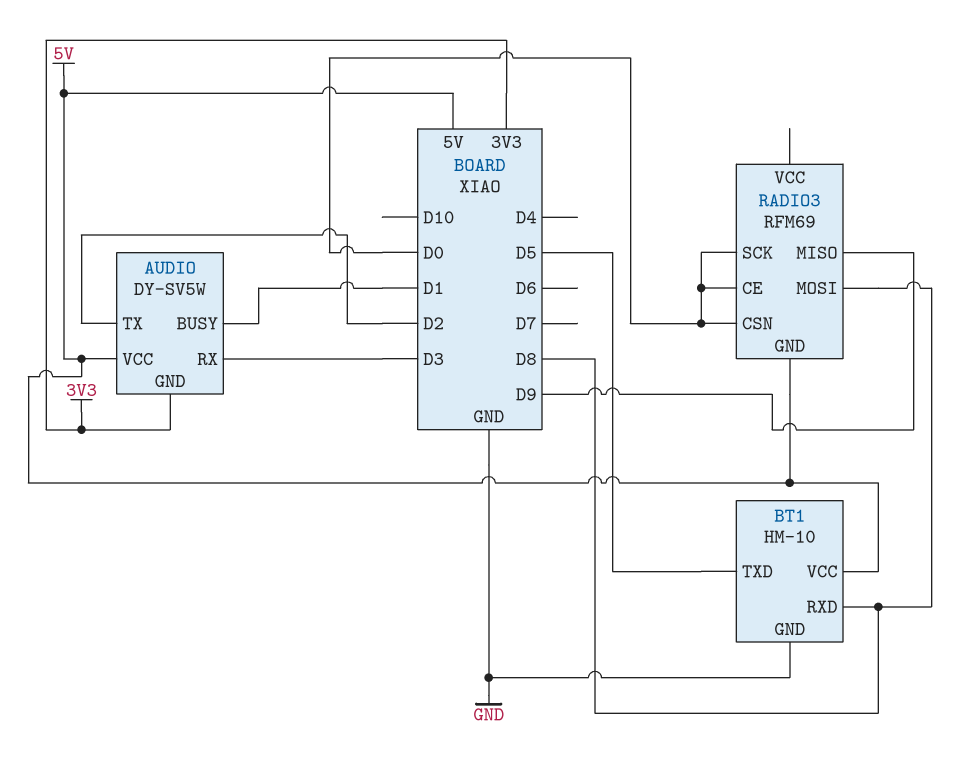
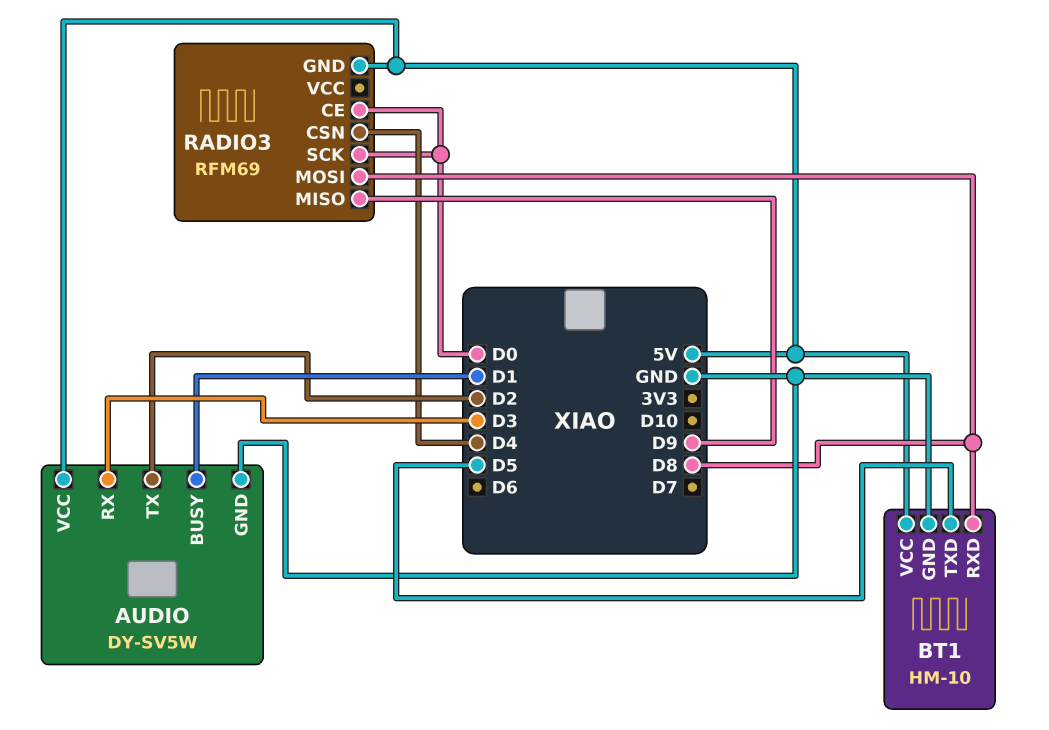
AUDIO pin GND: 3V3 -> GND
RADIO3 pin CSN: D0 -> D4

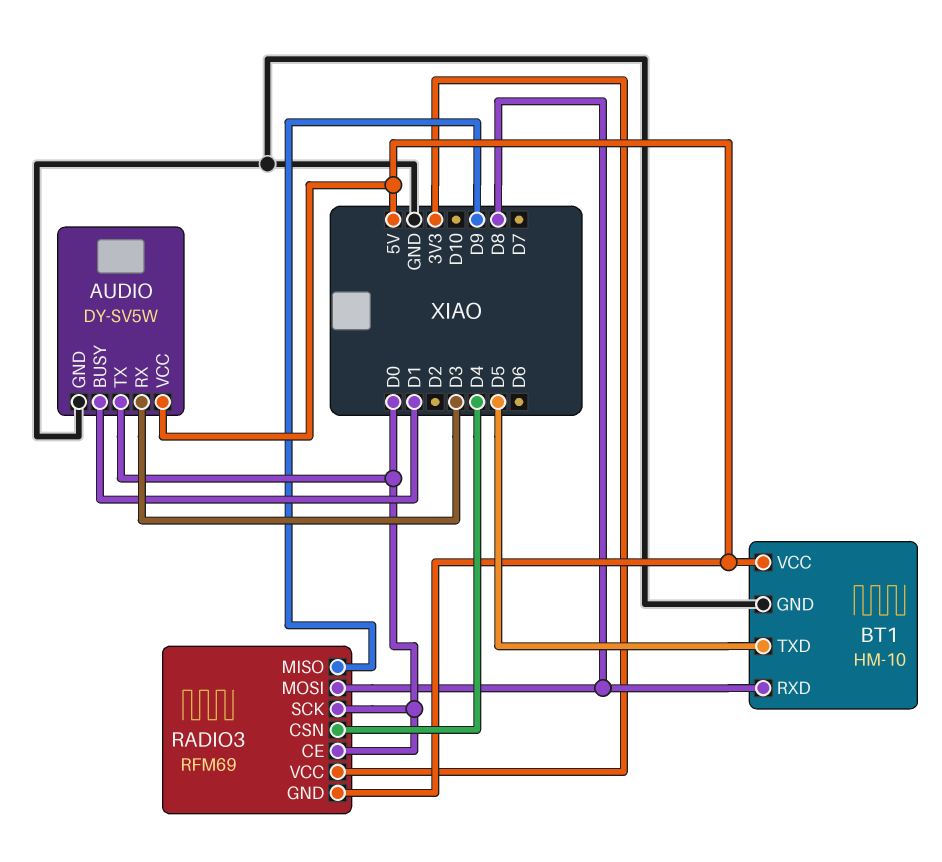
AUDIO pin TX: D2 -> D0
RADIO3 pin VCC: none -> 3V3

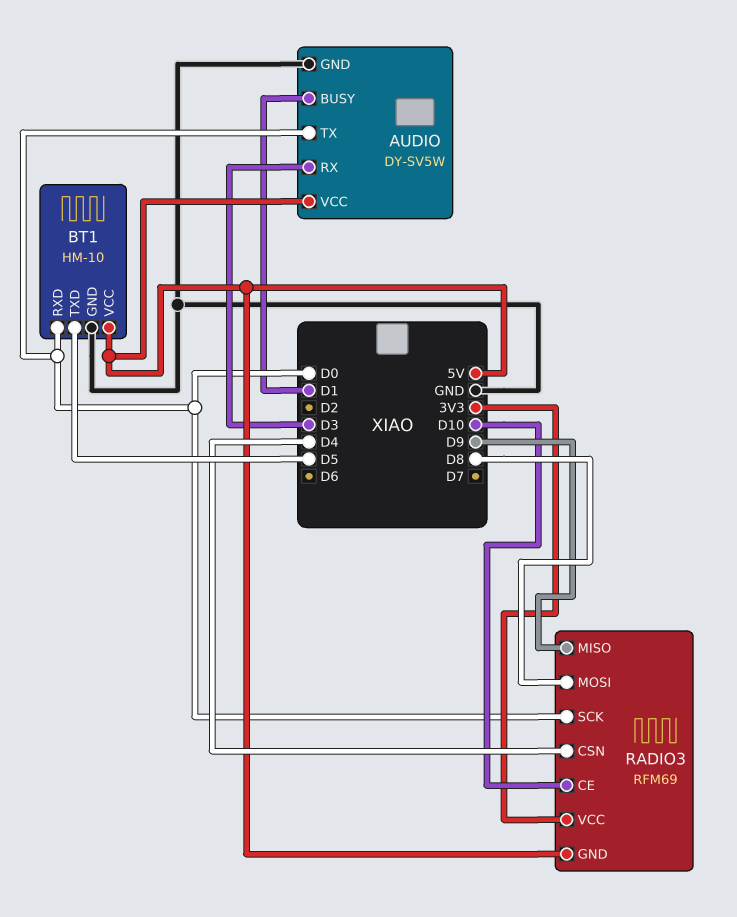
BT1 pin RXD: D8 -> D0
RADIO3 pin CE: D0 -> D10

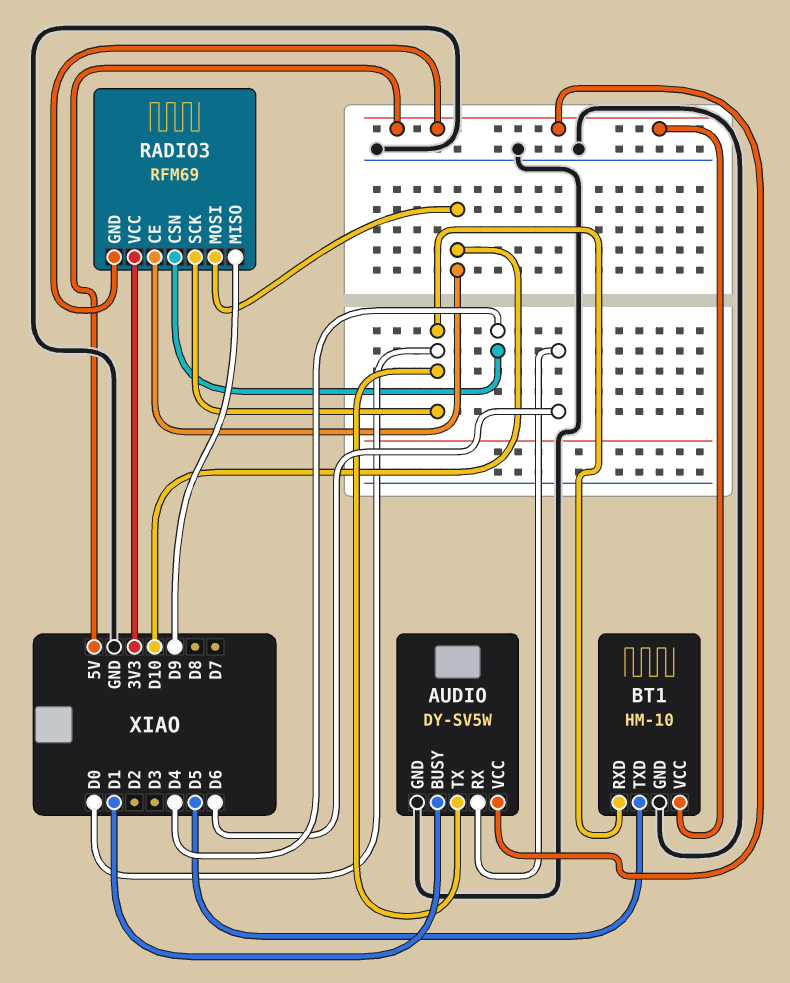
AUDIO pin RX: D3 -> D6
RADIO3 pin MOSI: D8 -> D10

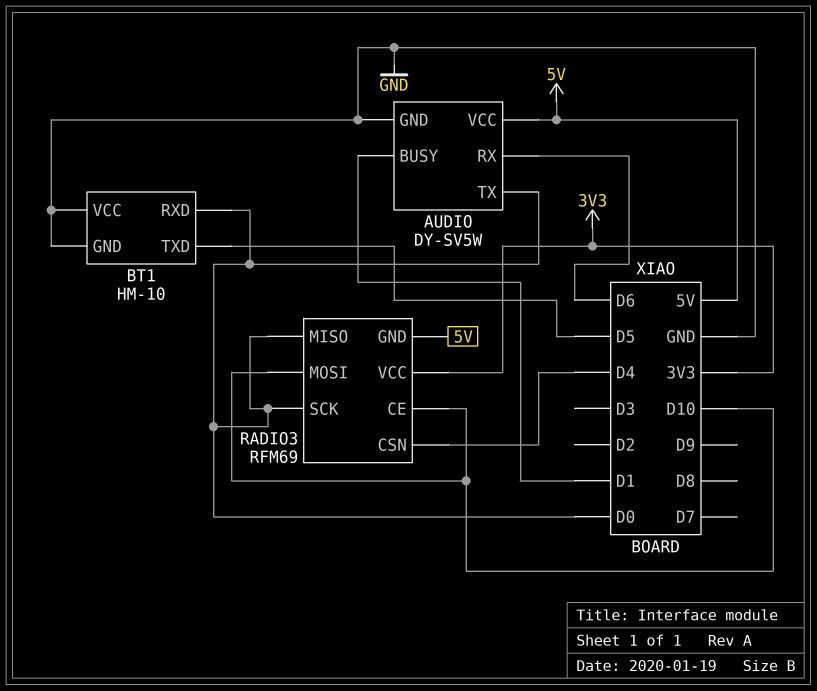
BT1 pin VCC: 5V -> GND
RADIO3 pin MISO: D9 -> D0

